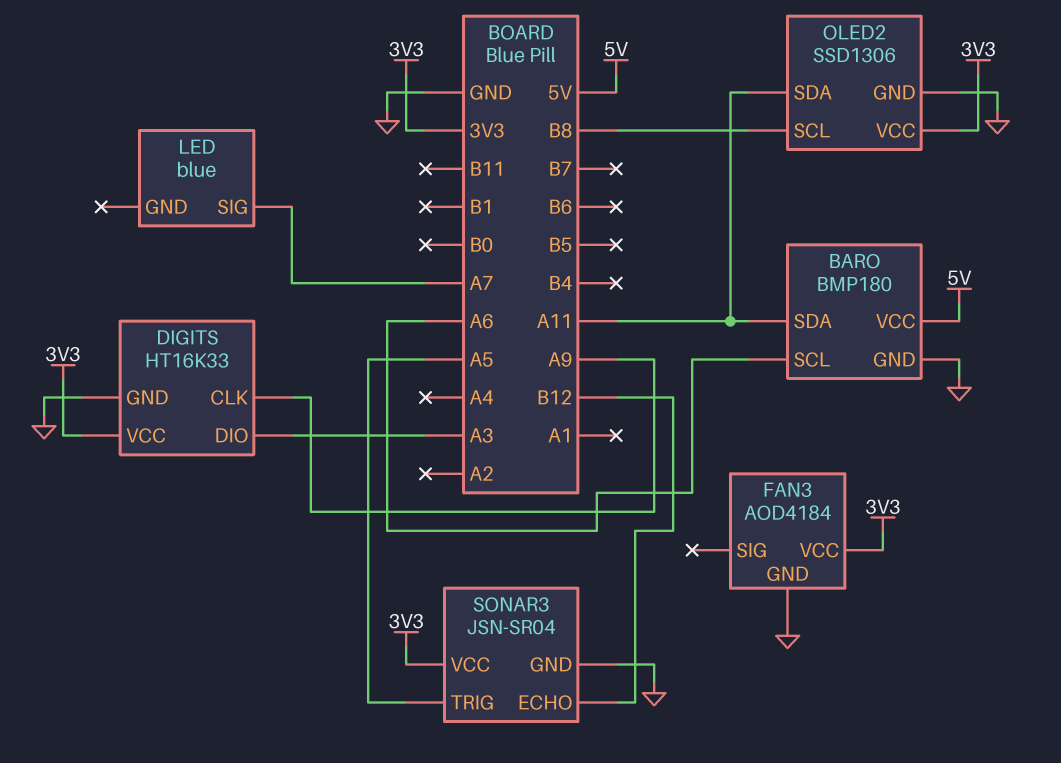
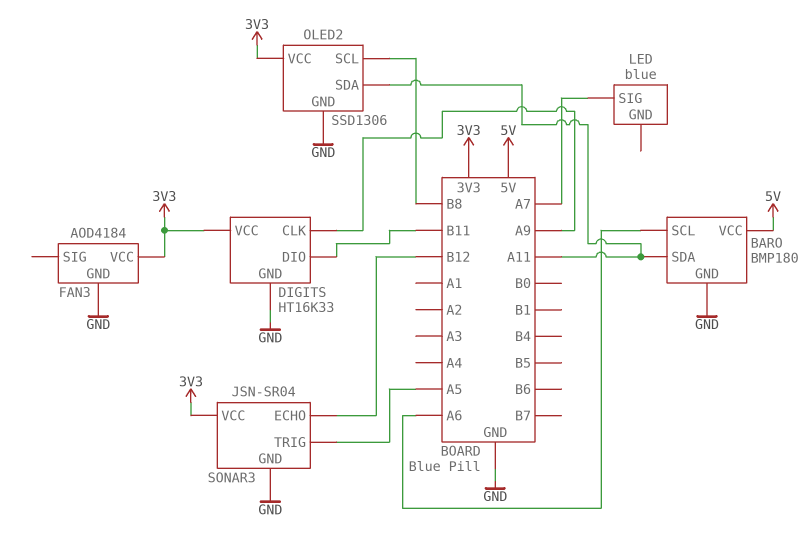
DIGITS pin DIO: A3 -> B11

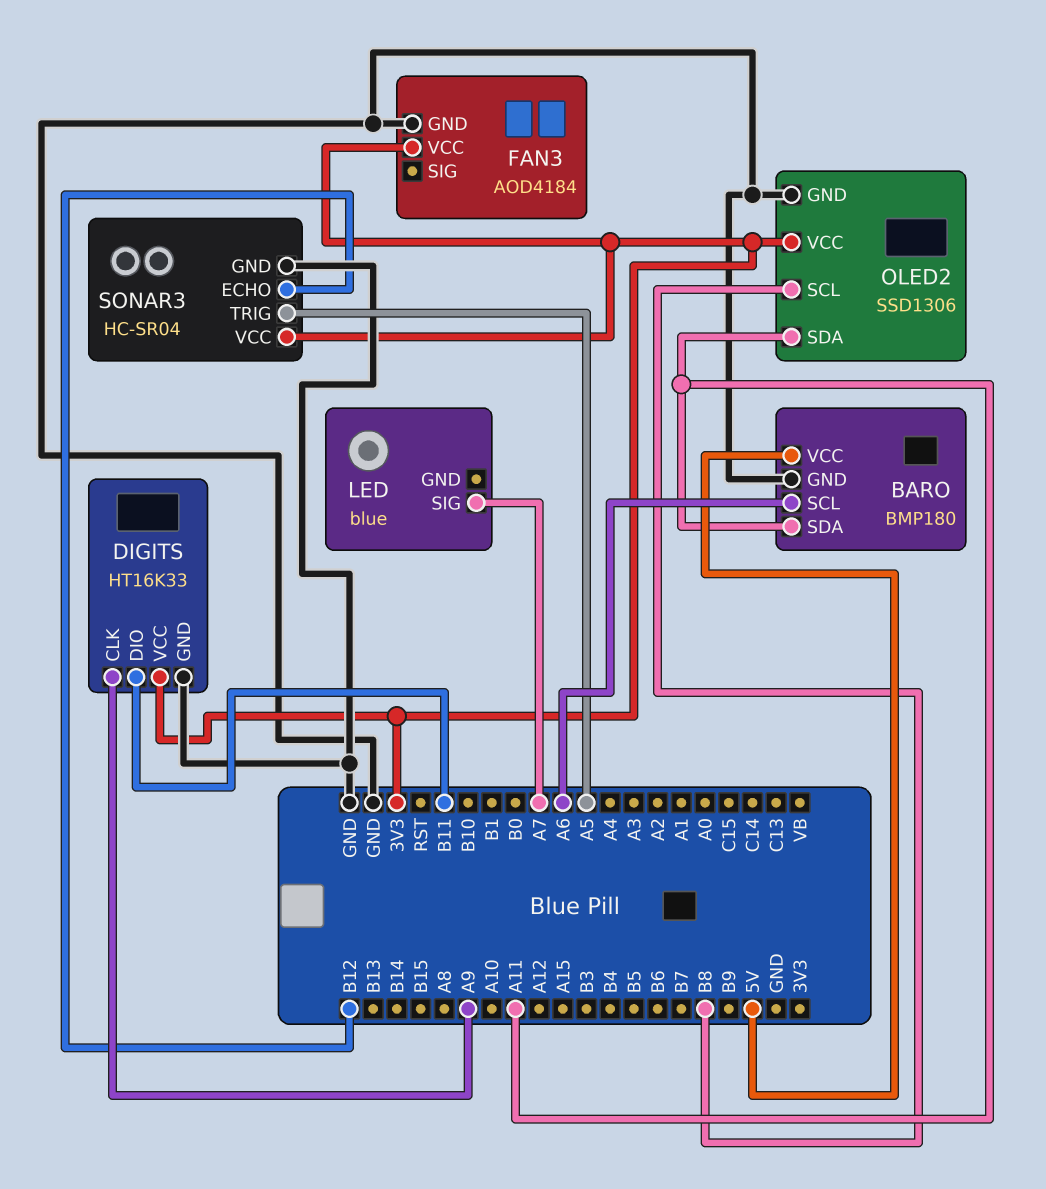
SONAR3: JSN-SR04 -> HC-SR04

